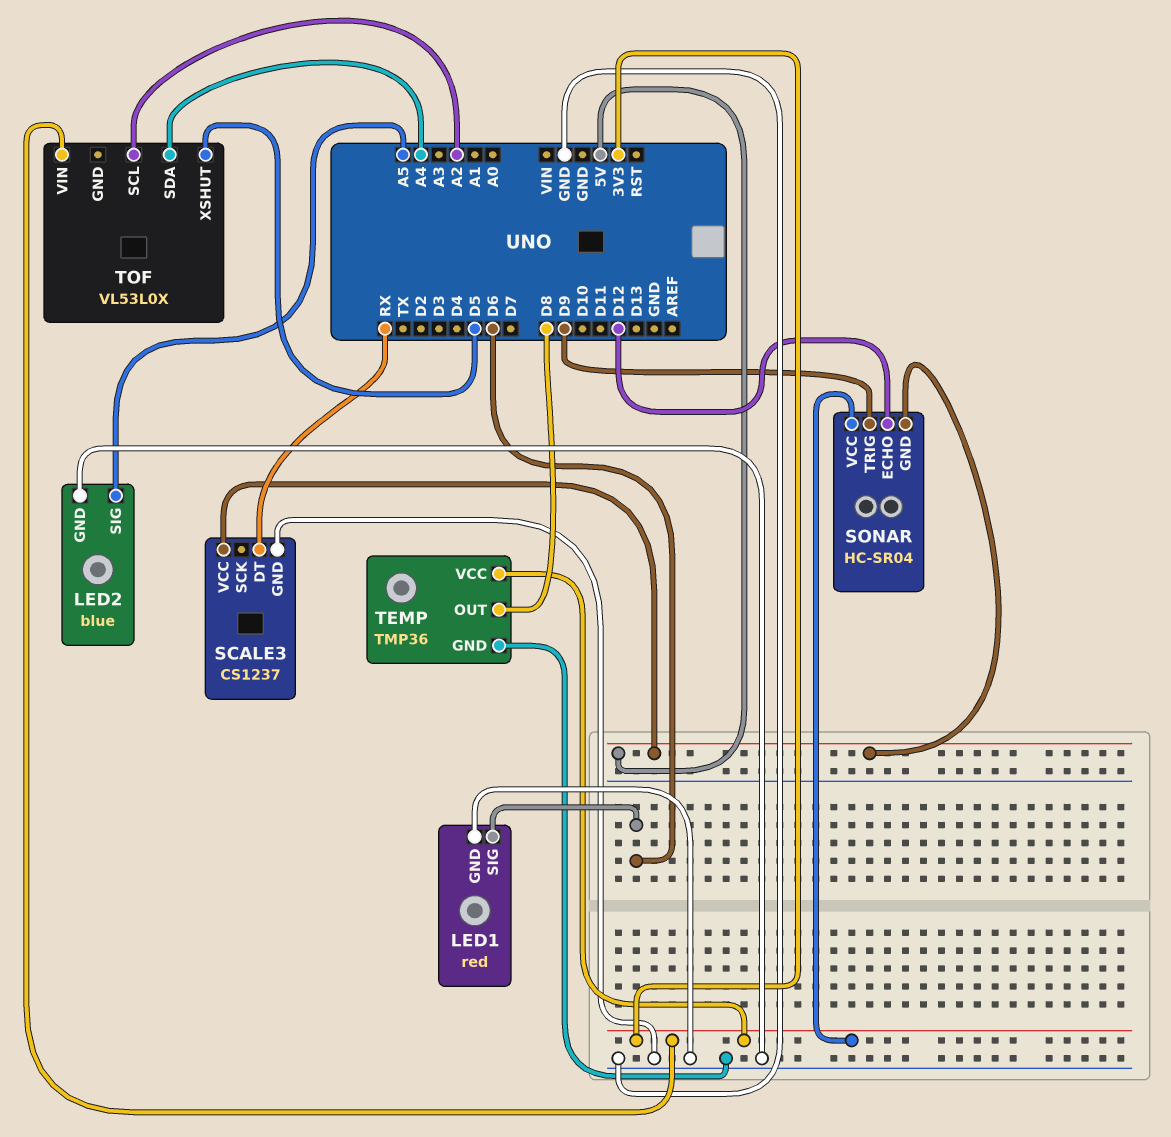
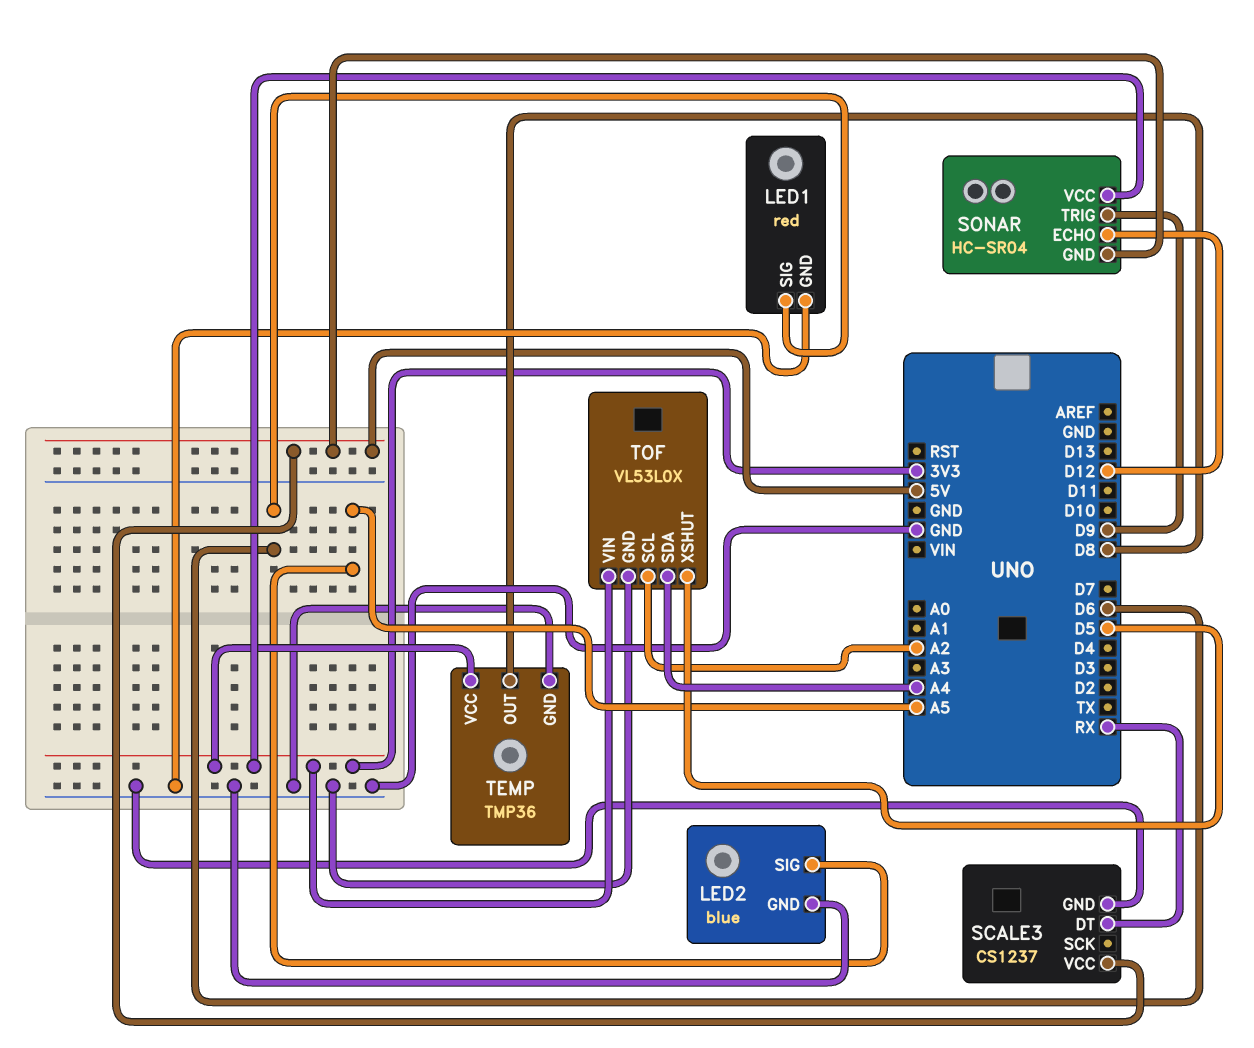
TOF pin GND: none -> GND

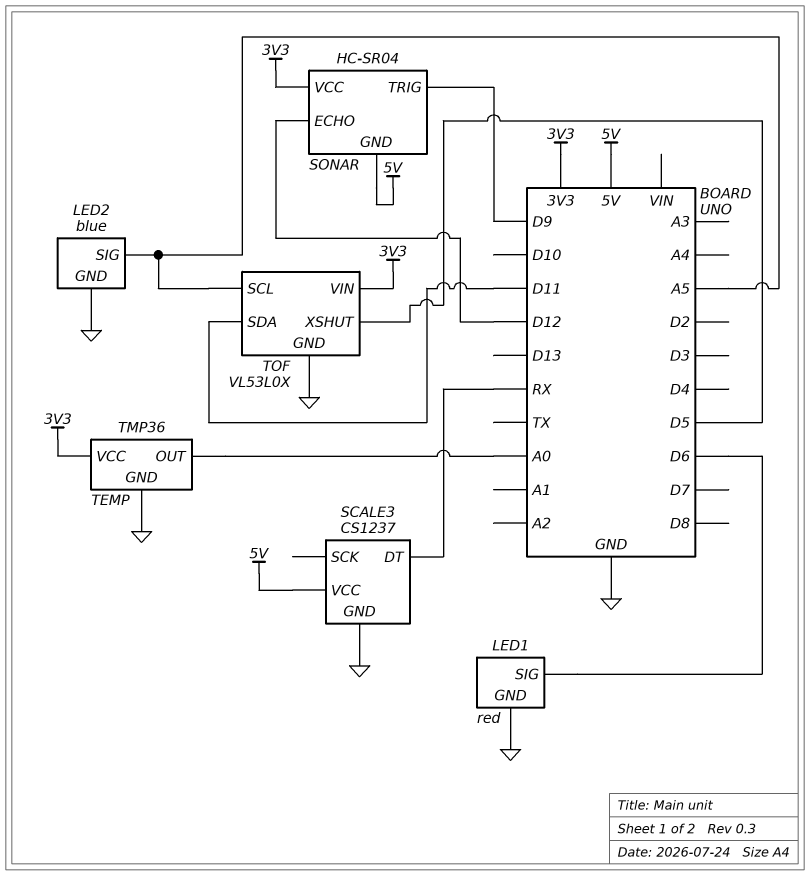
TEMP pin OUT: D8 -> A0
TOF pin SCL: A2 -> A5
TOF pin SDA: A4 -> D11

